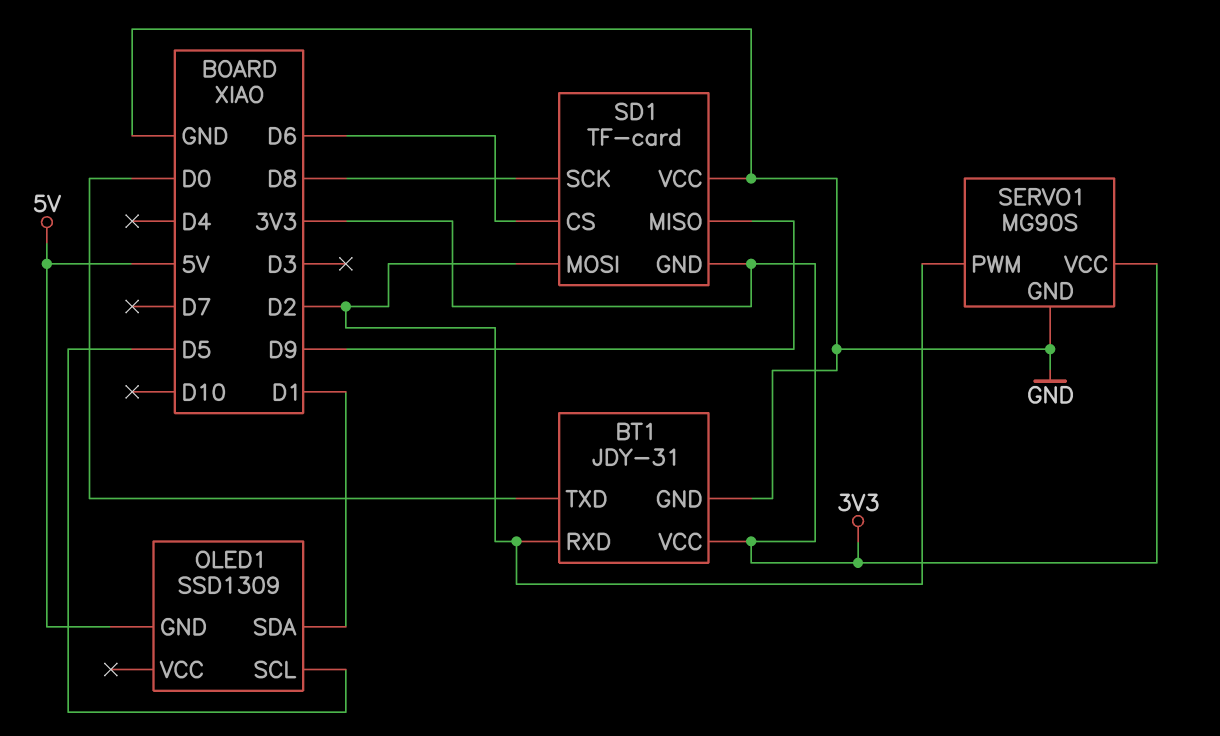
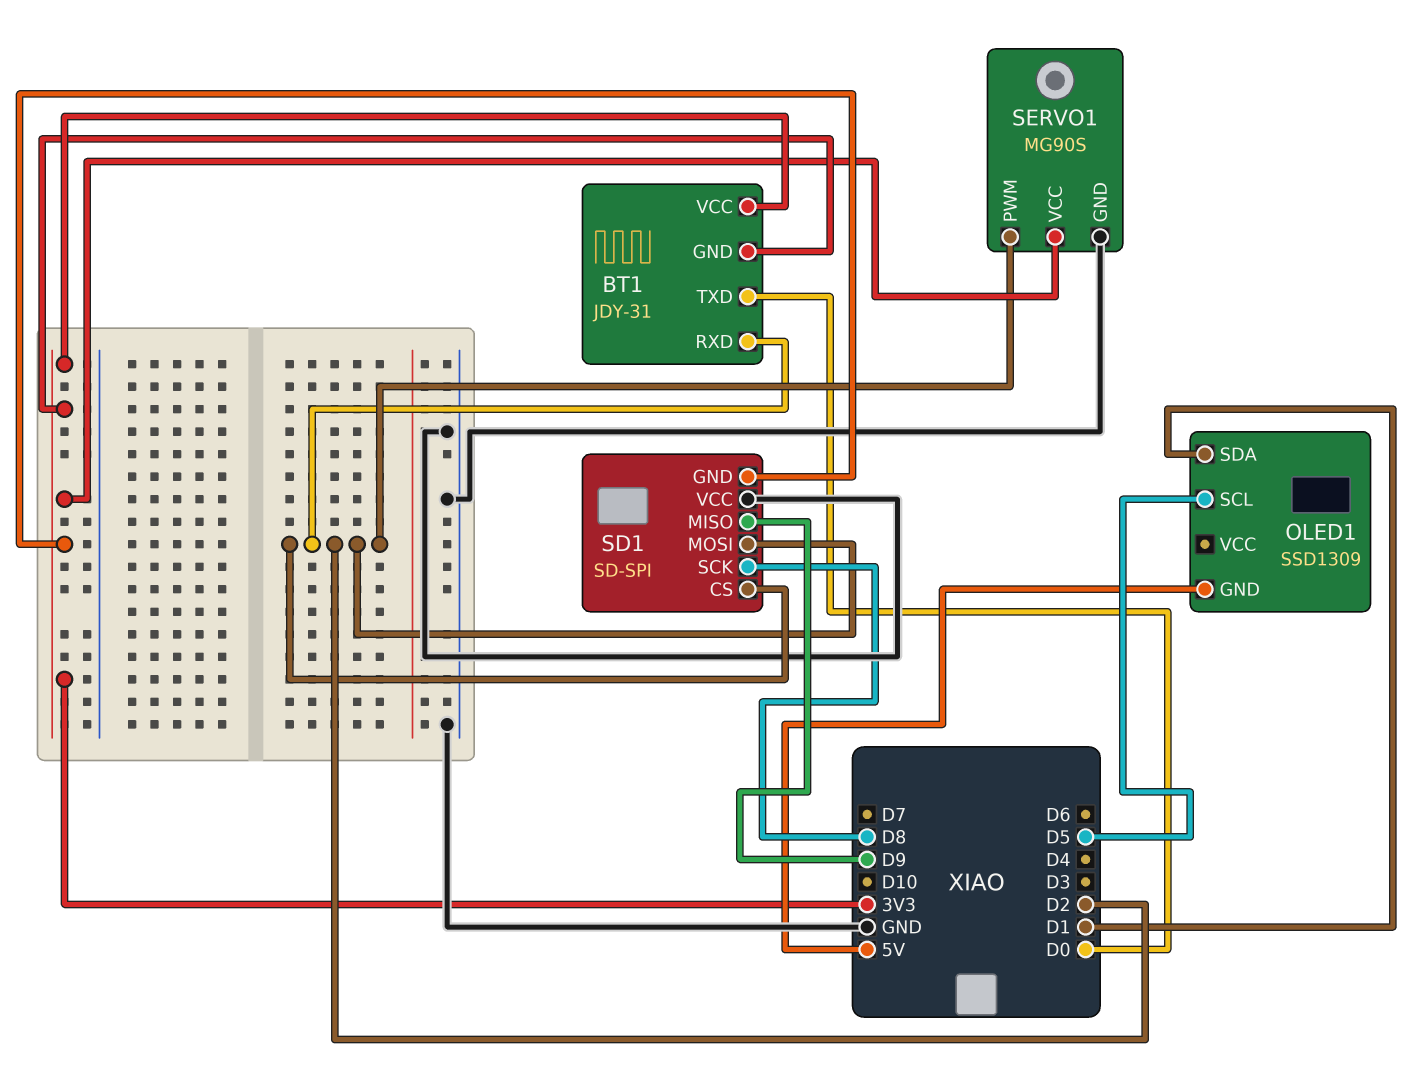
BT1 pin GND: GND -> 3V3
SD1: TF-card -> SD-SPI
SD1 pin CS: D6 -> D2

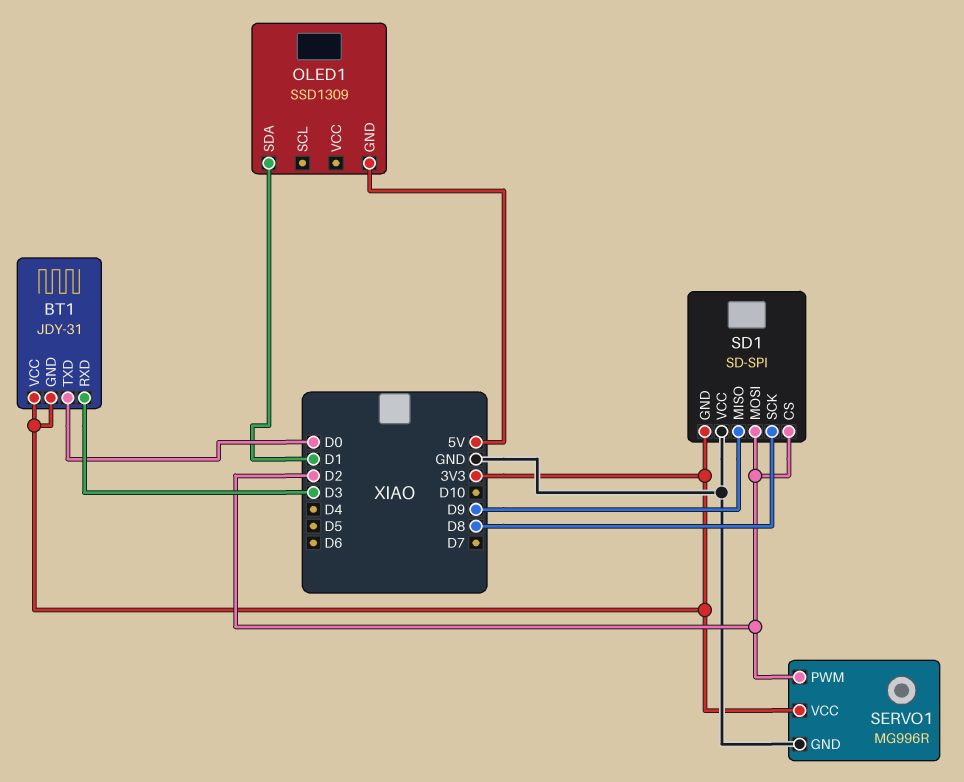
BT1 pin RXD: D2 -> D3
OLED1 pin SCL: D5 -> none
SERVO1: MG90S -> MG996R

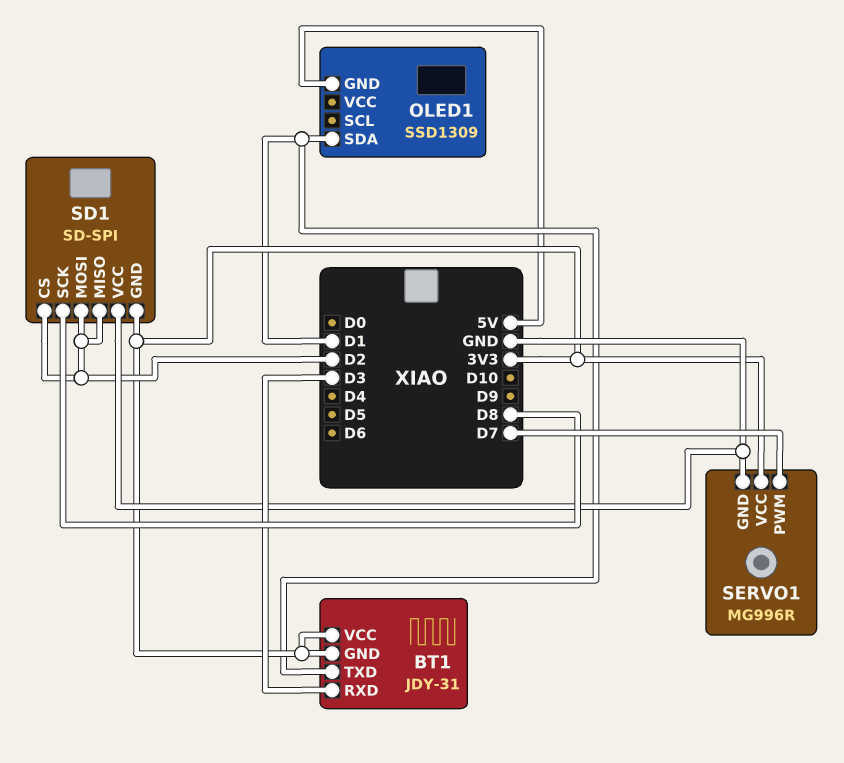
BT1 pin TXD: D0 -> D1
SD1 pin MISO: D9 -> D2
SERVO1 pin PWM: D2 -> D7

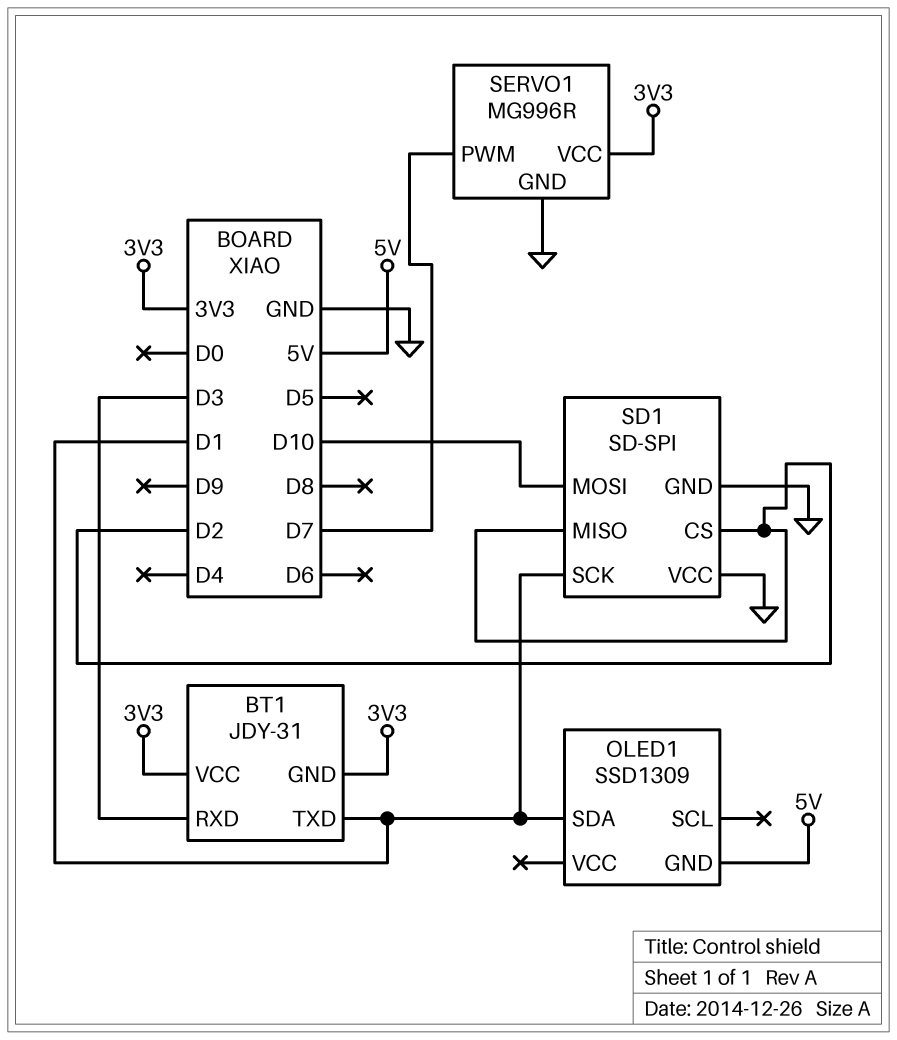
SD1 pin GND: 3V3 -> GND
SD1 pin MOSI: D2 -> D10
SD1 pin SCK: D8 -> D1

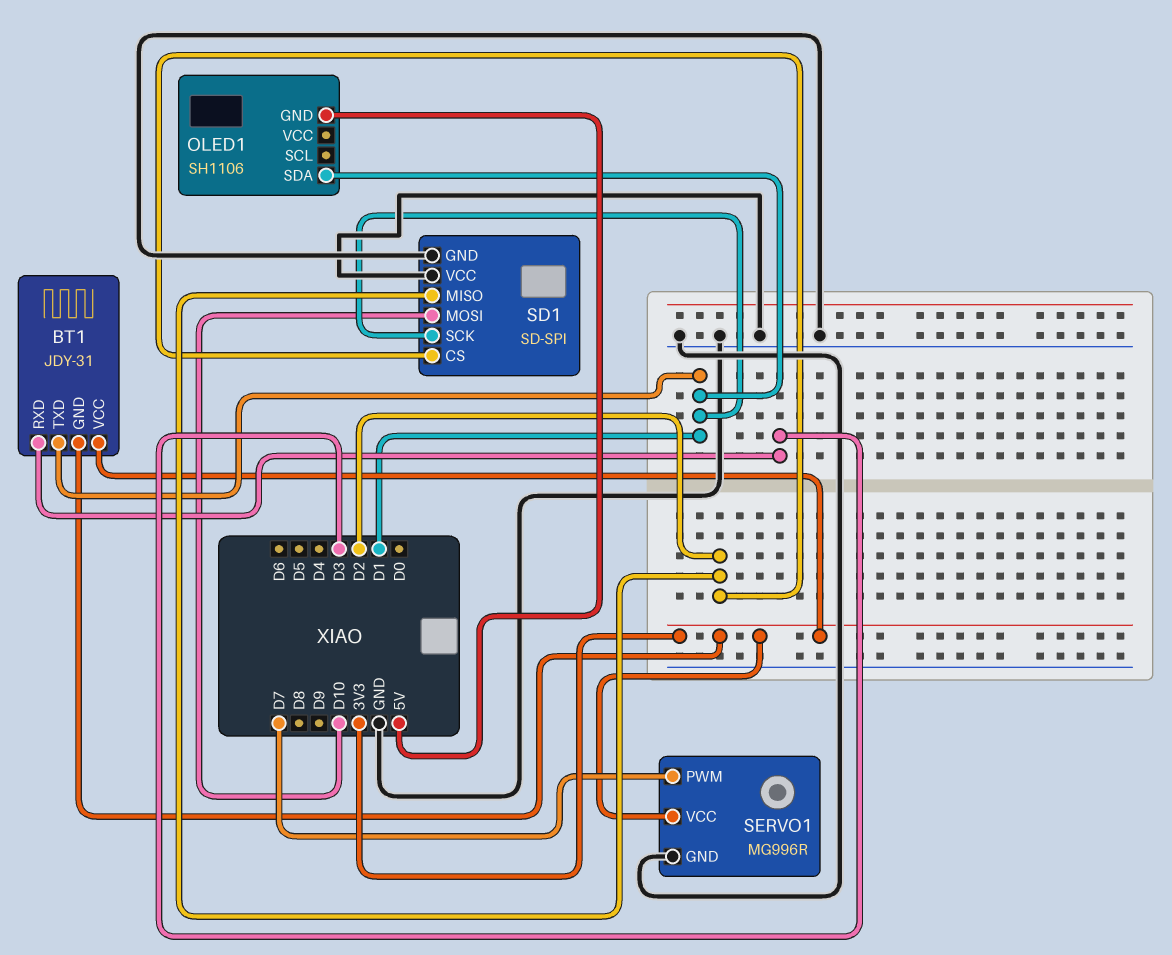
OLED1: SSD1309 -> SH1106

